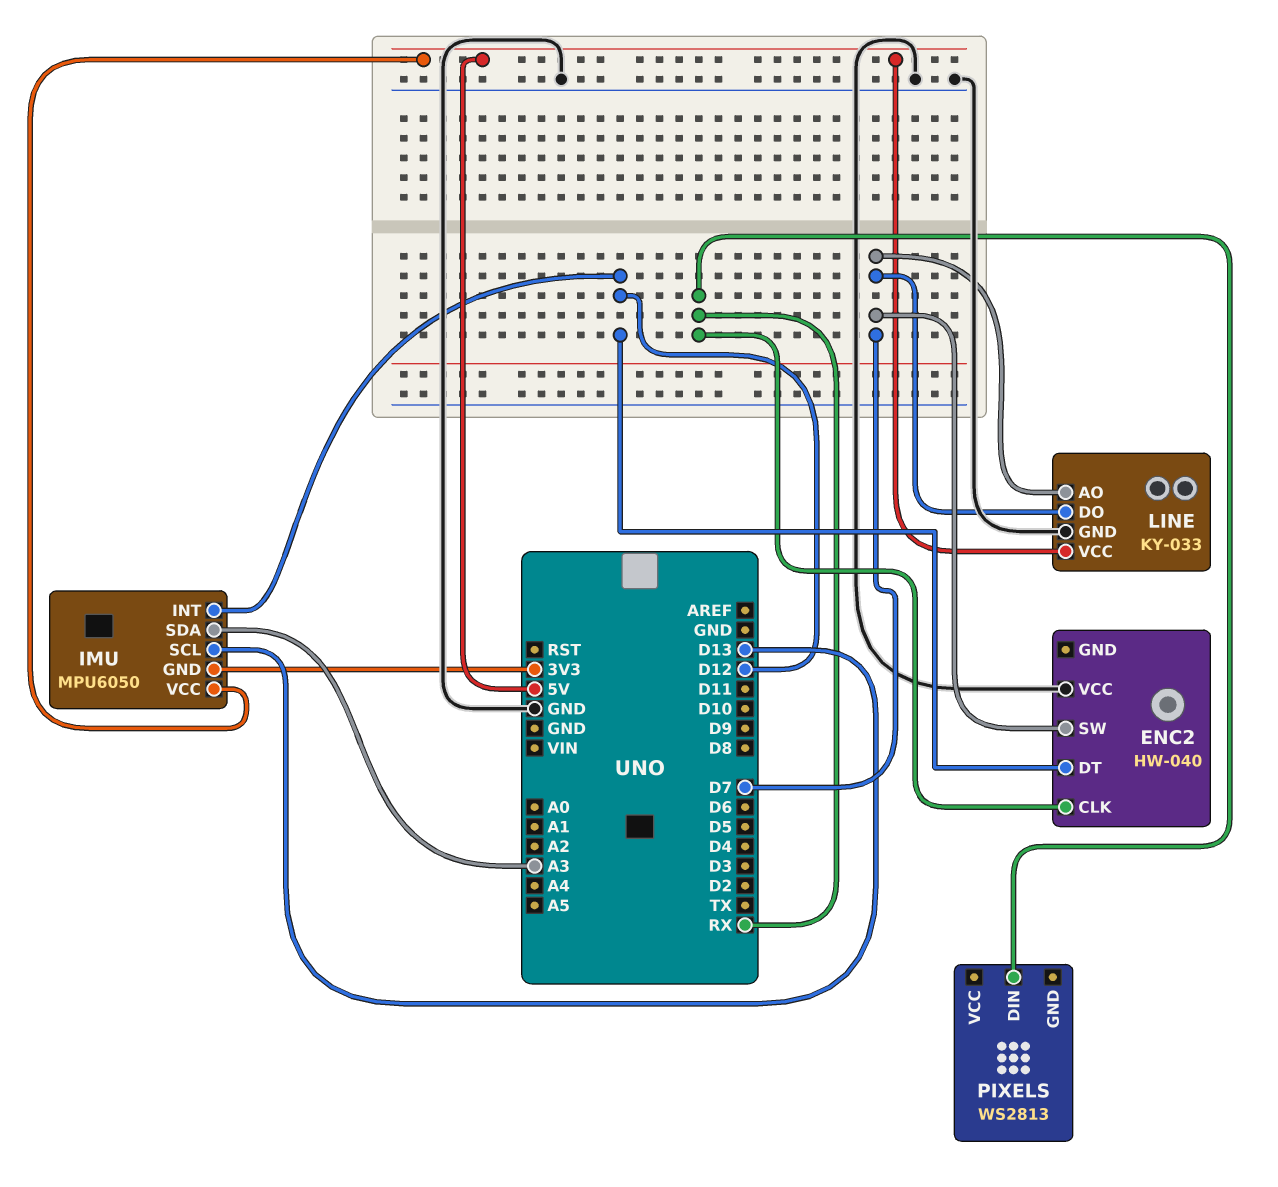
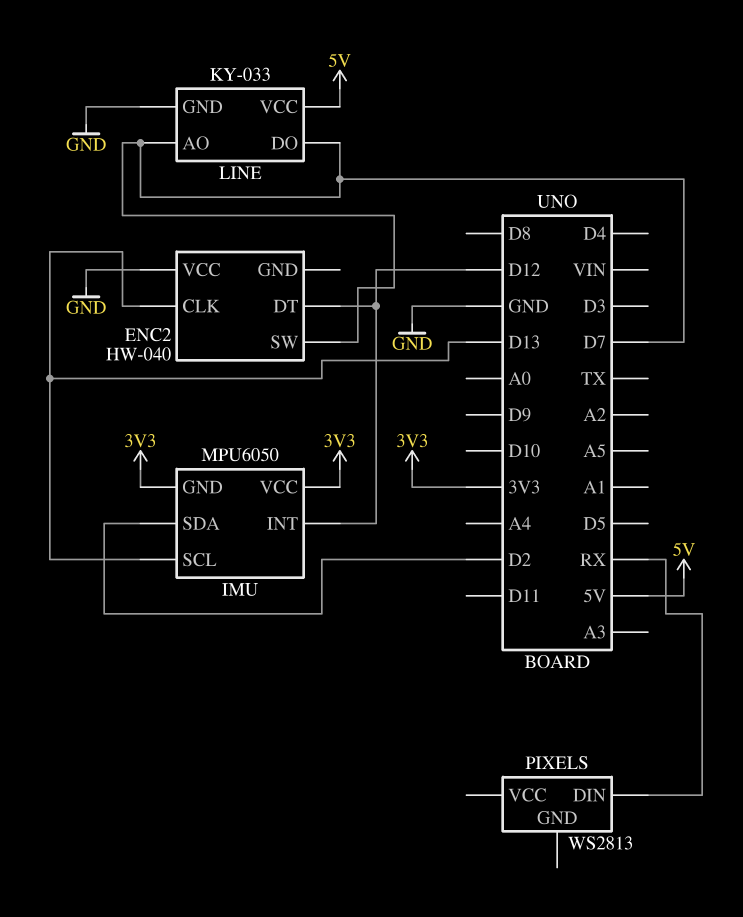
ENC2 pin CLK: RX -> D13
IMU pin SDA: A3 -> D2
IMU pin VCC: 5V -> 3V3

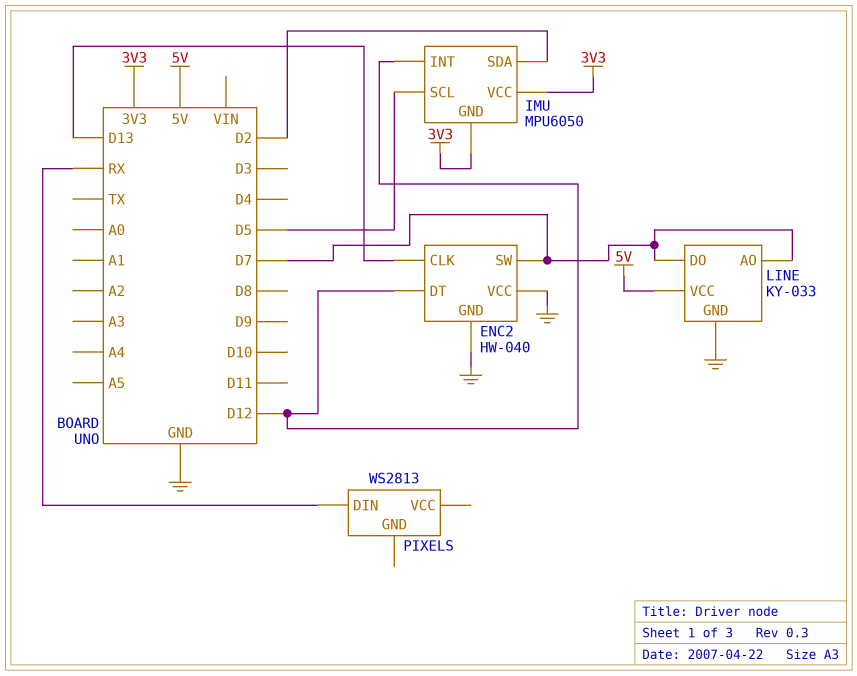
ENC2 pin GND: none -> GND
IMU pin SCL: D13 -> D5

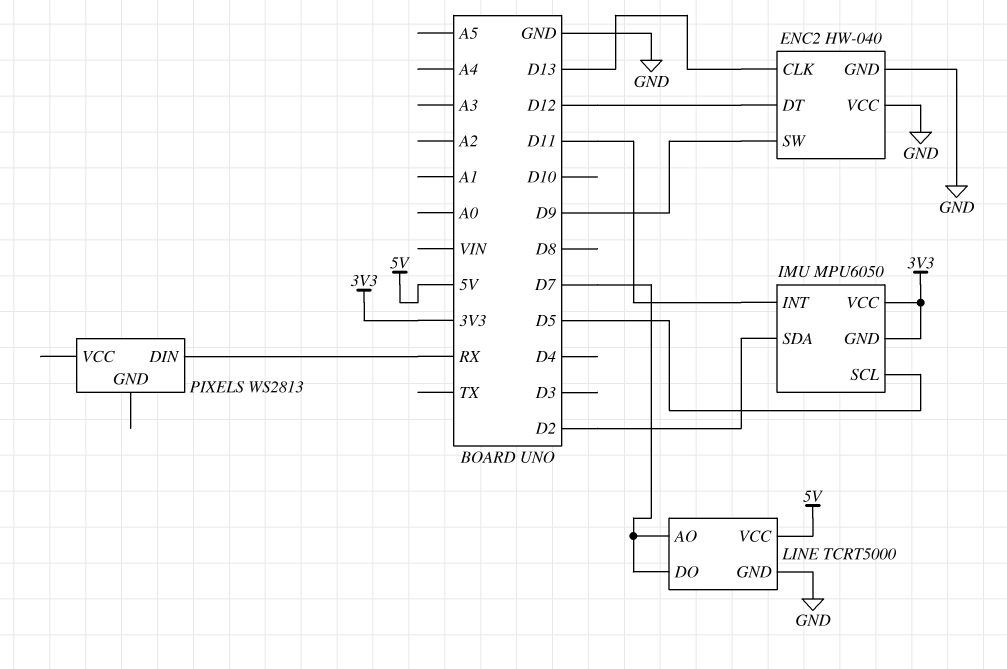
ENC2 pin SW: D7 -> D9
IMU pin INT: D12 -> D11
LINE: KY-033 -> TCRT5000

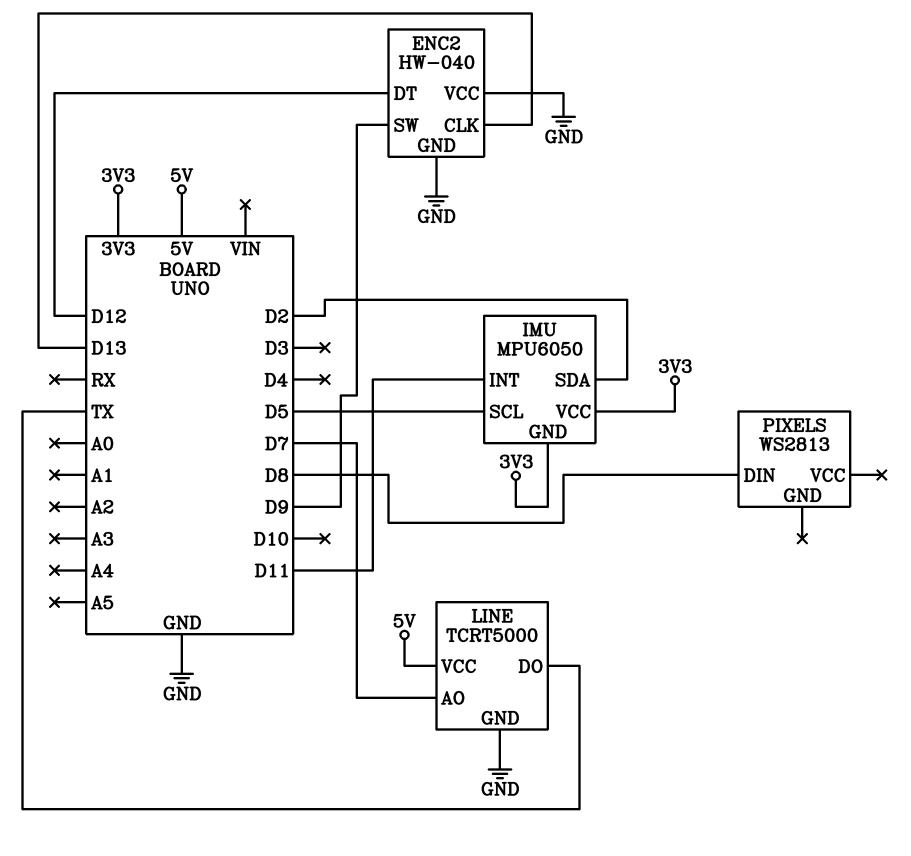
LINE pin DO: D7 -> TX
PIXELS pin DIN: RX -> D8

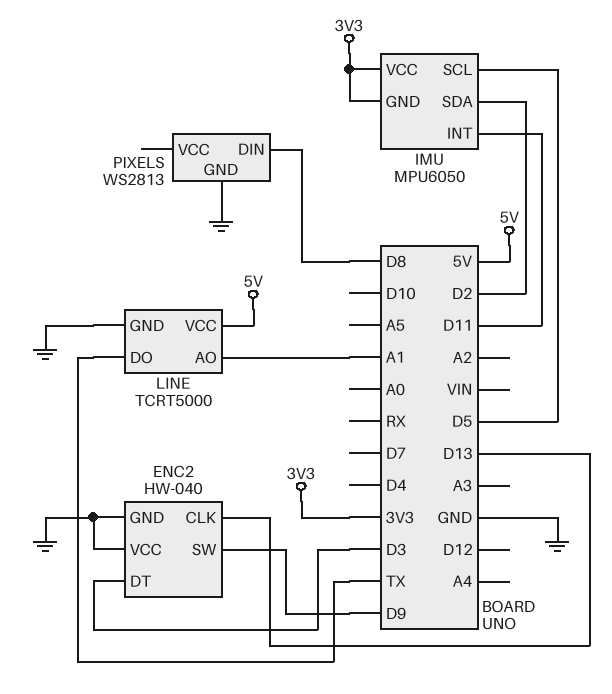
ENC2 pin DT: D12 -> D3
LINE pin AO: D7 -> A1
PIXELS pin GND: none -> GND

